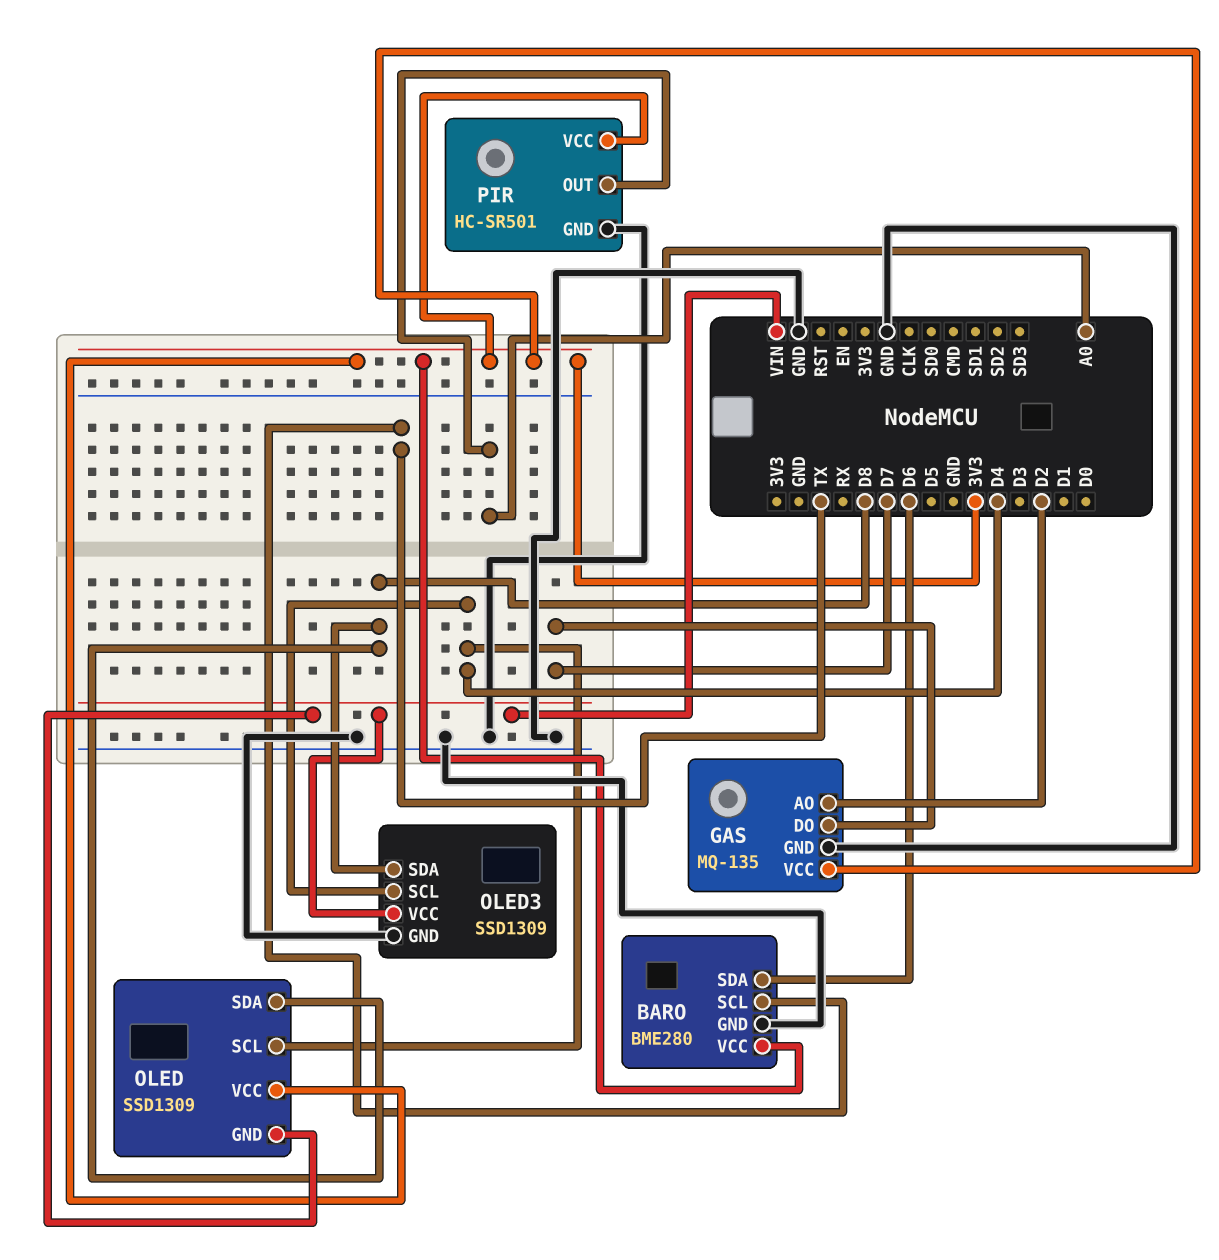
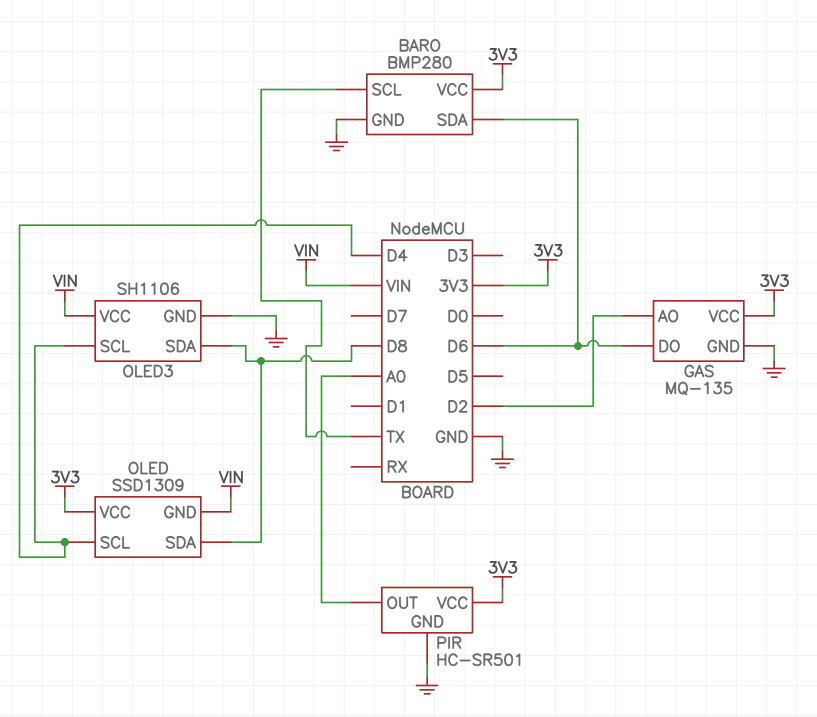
BARO: BME280 -> BMP280
GAS pin DO: D7 -> D6
OLED3: SSD1309 -> SH1106

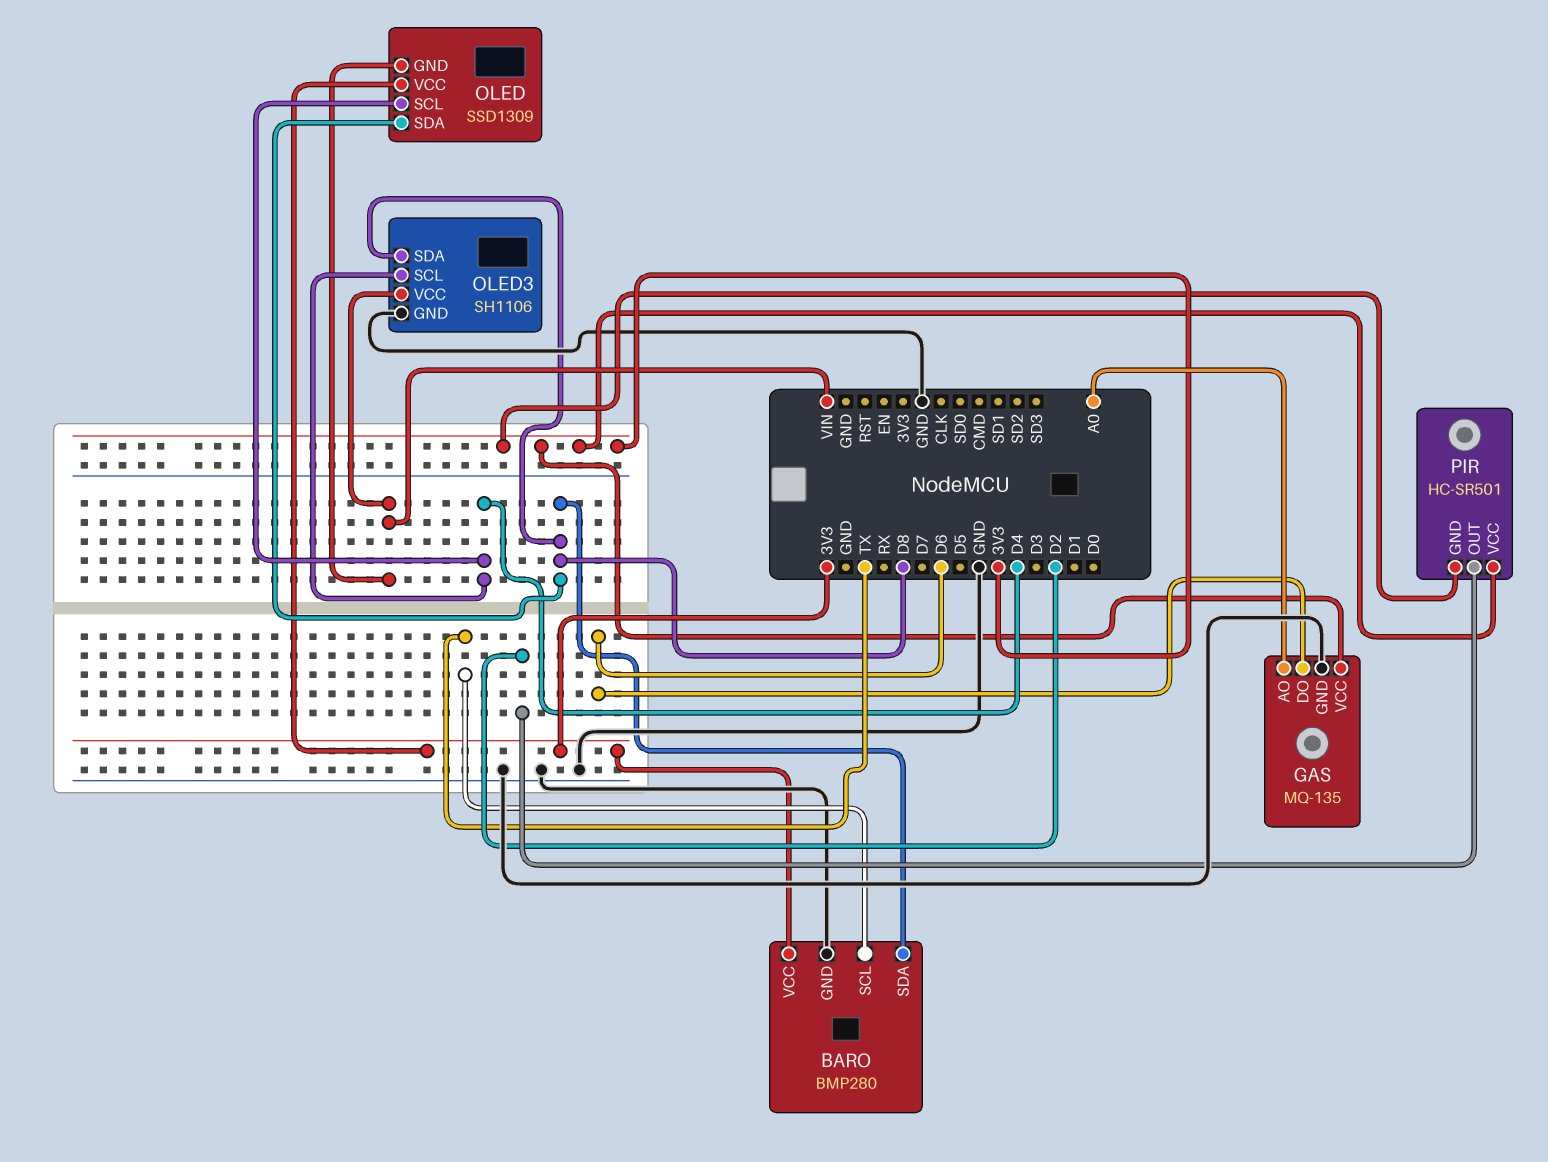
BARO pin SDA: D6 -> D8
GAS pin AO: D2 -> A0
PIR pin GND: GND -> 3V3
PIR pin OUT: A0 -> D2

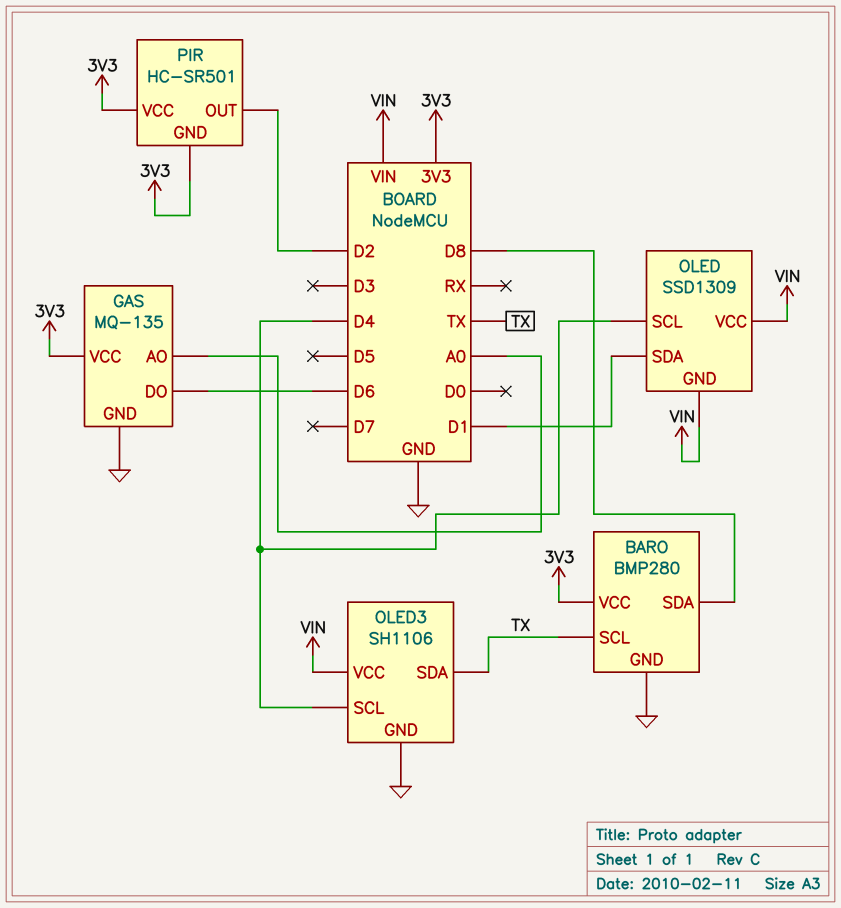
OLED pin SDA: D8 -> D1
OLED pin VCC: 3V3 -> VIN
OLED3 pin SDA: D8 -> TX

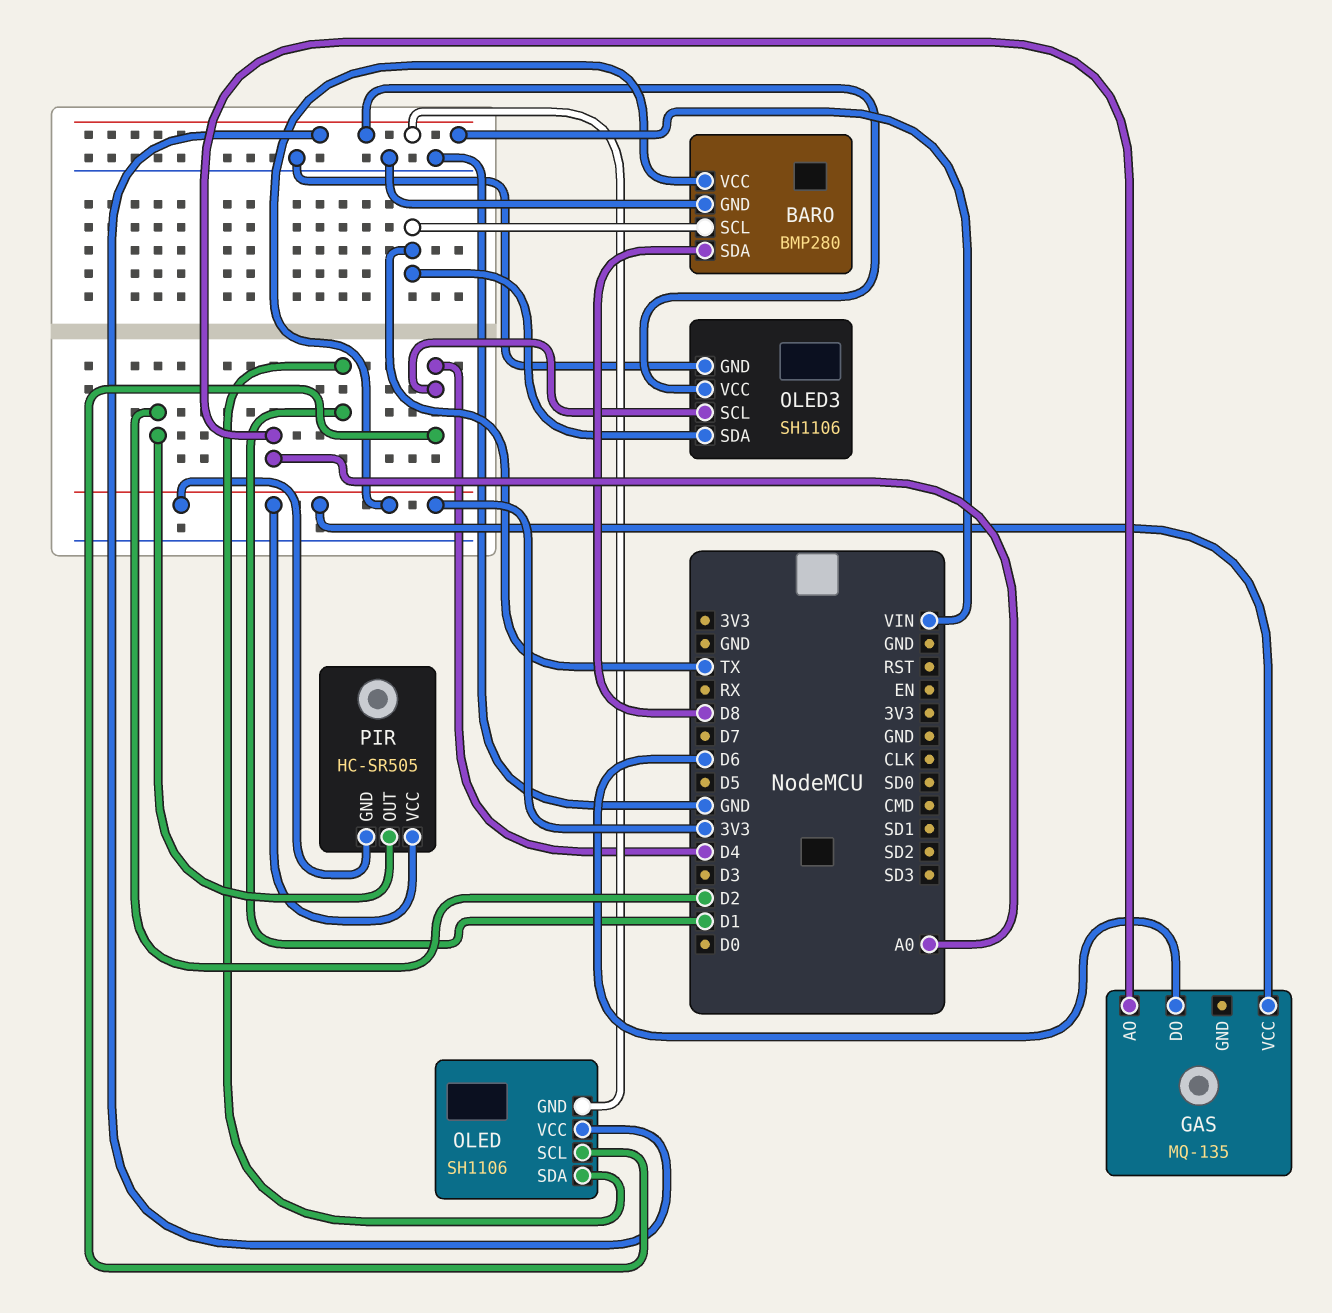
GAS pin GND: GND -> none
OLED: SSD1309 -> SH1106
PIR: HC-SR501 -> HC-SR505

